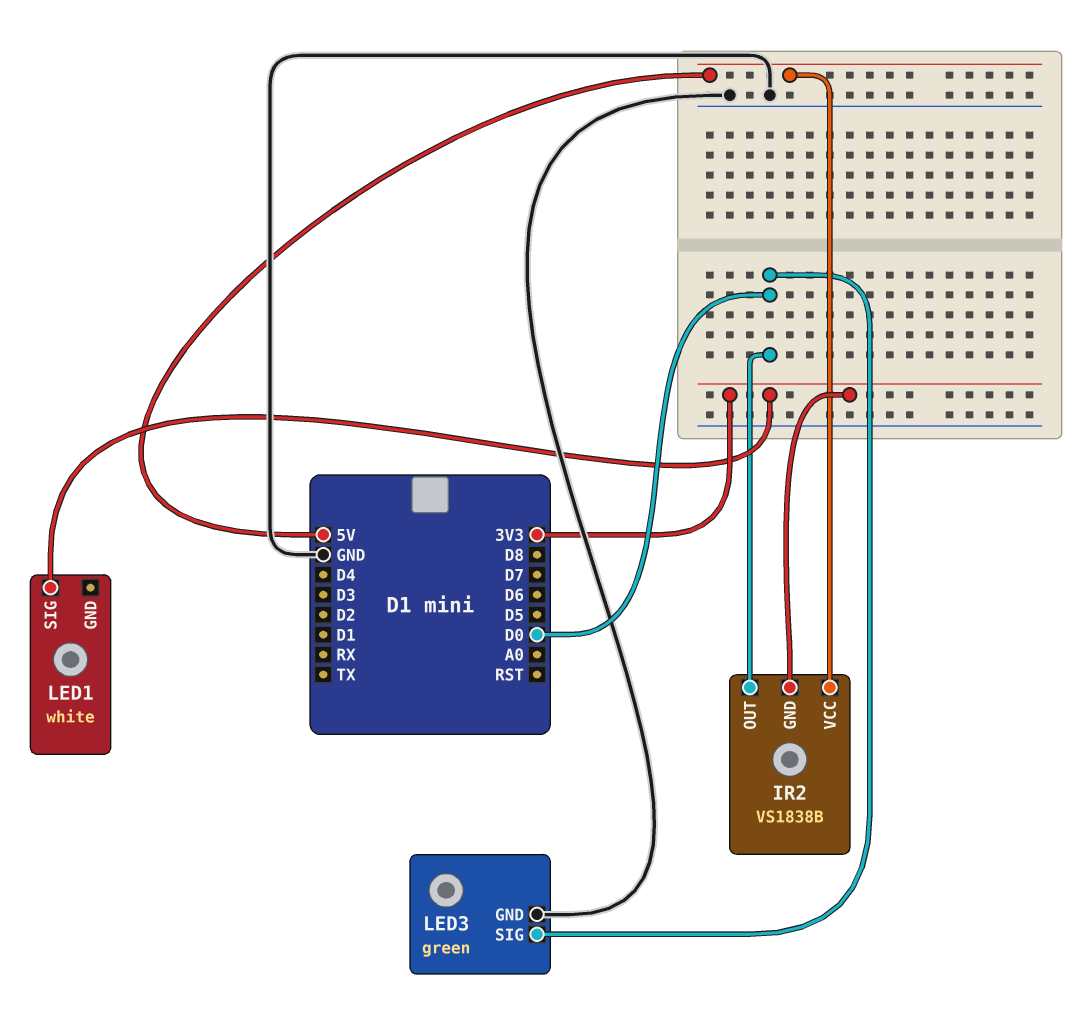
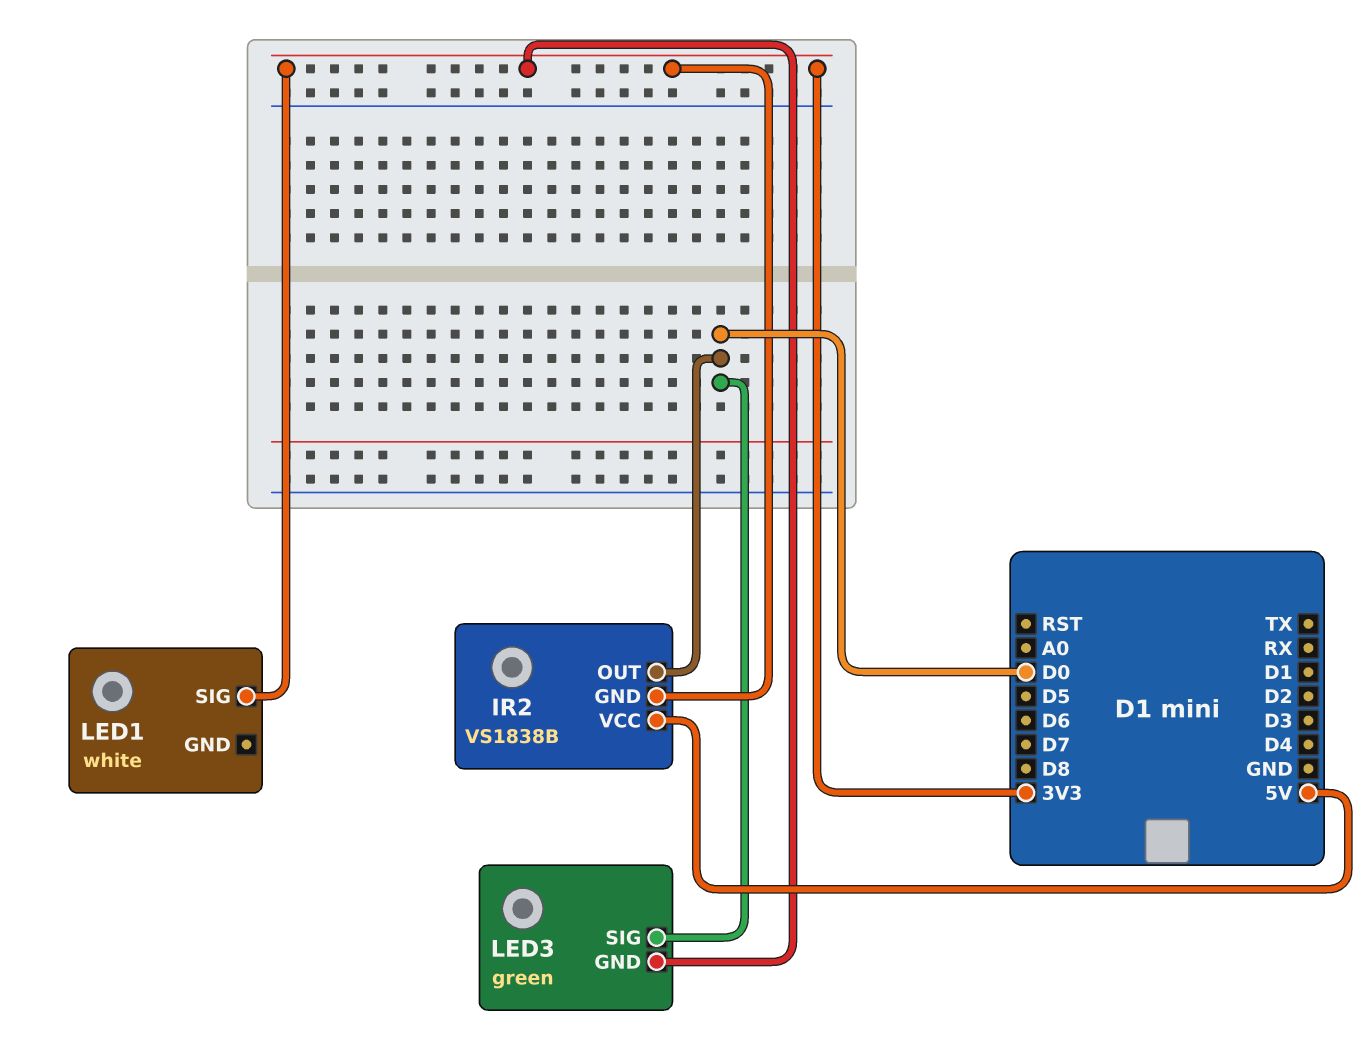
LED3 pin GND: GND -> 3V3

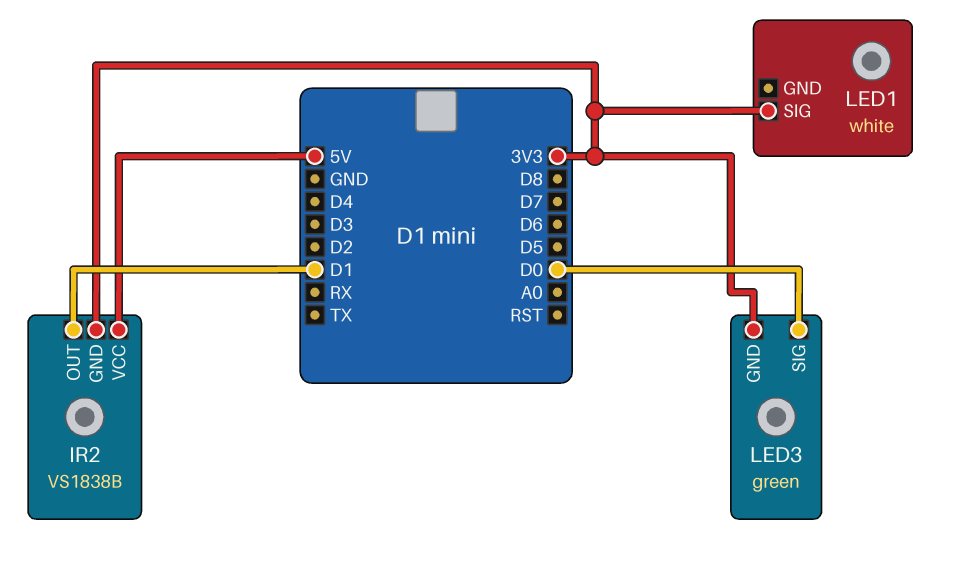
IR2 pin OUT: D0 -> D1

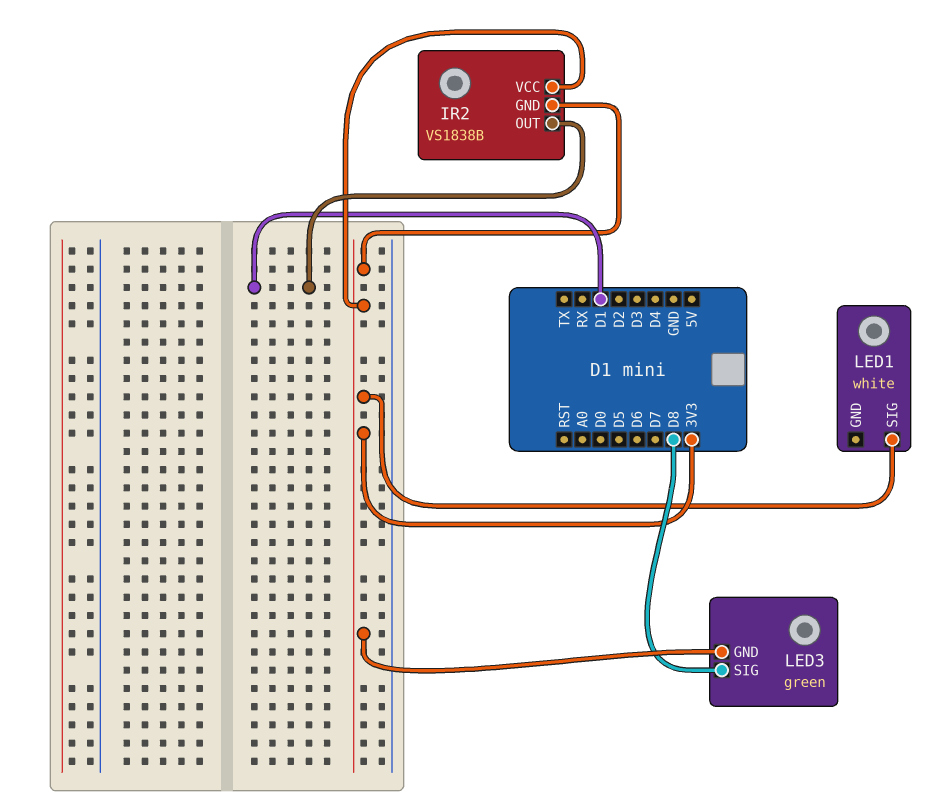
IR2 pin VCC: 5V -> 3V3
LED3 pin SIG: D0 -> D8

